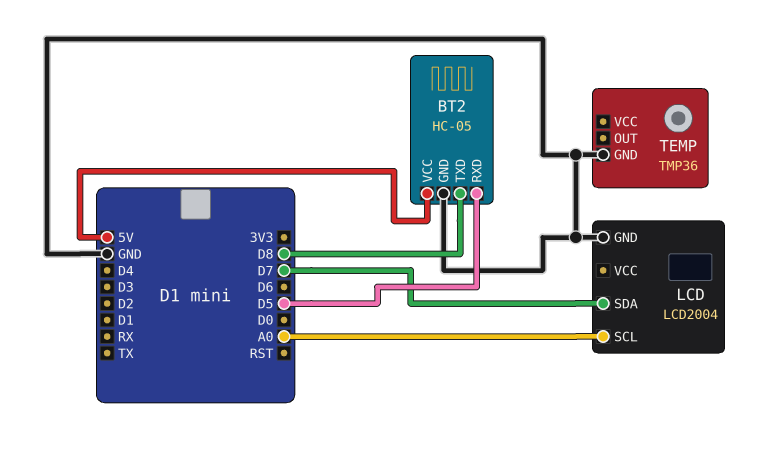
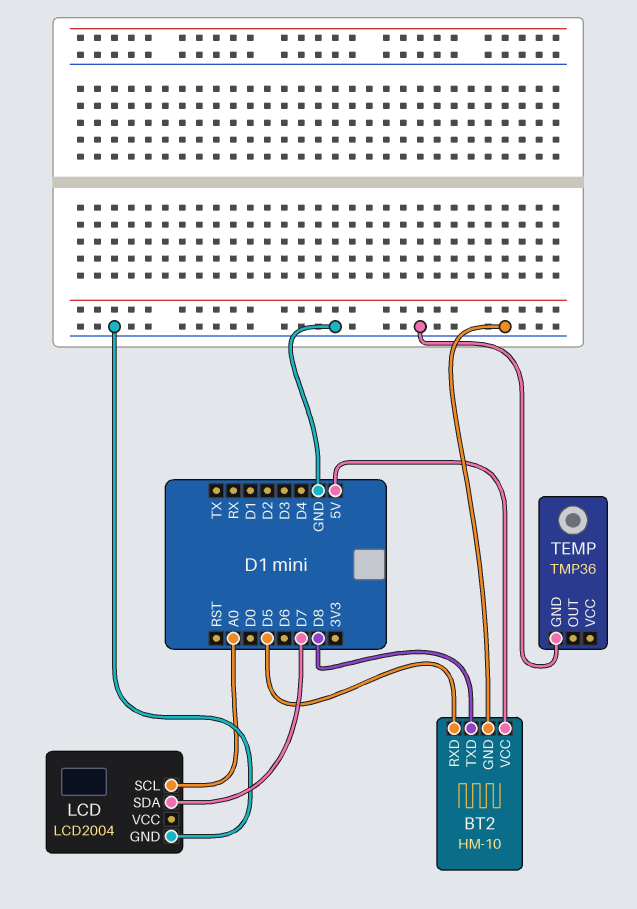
BT2: HC-05 -> HM-10

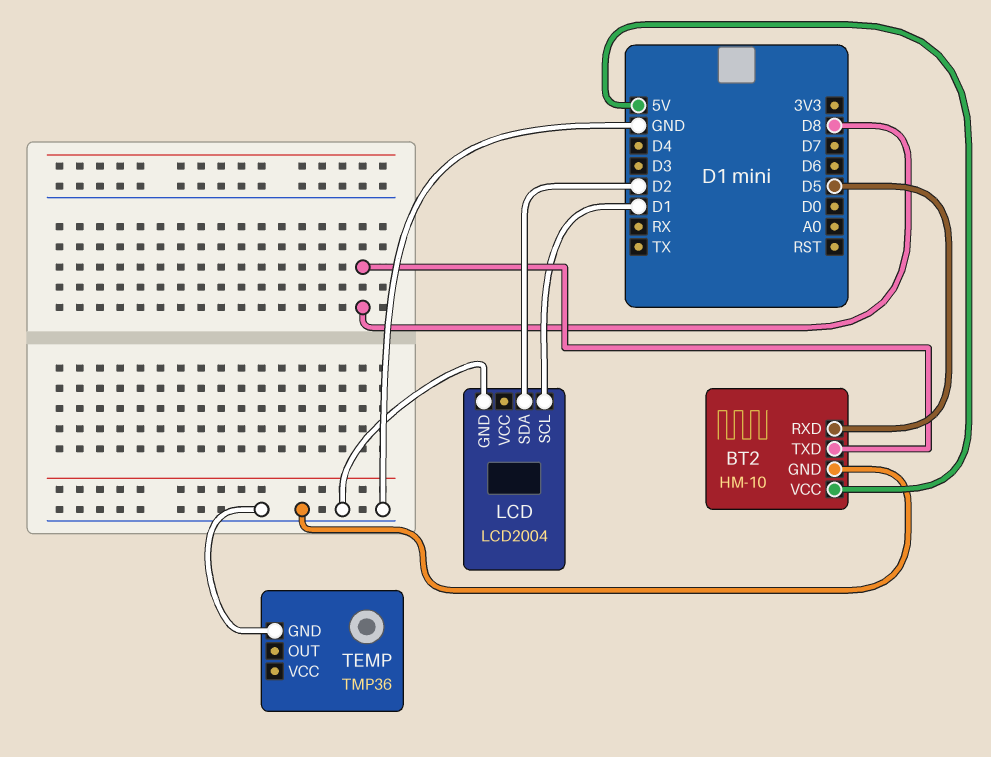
LCD pin SCL: A0 -> D1
LCD pin SDA: D7 -> D2

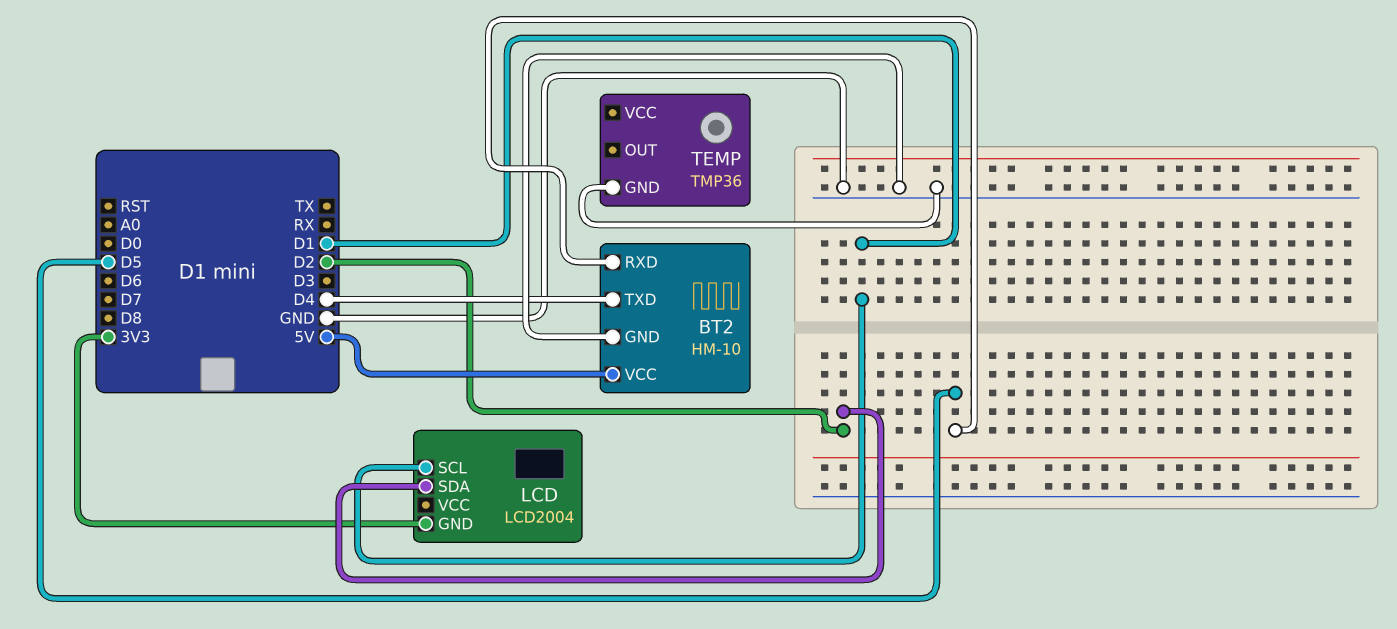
BT2 pin TXD: D8 -> D4
LCD pin GND: GND -> 3V3

